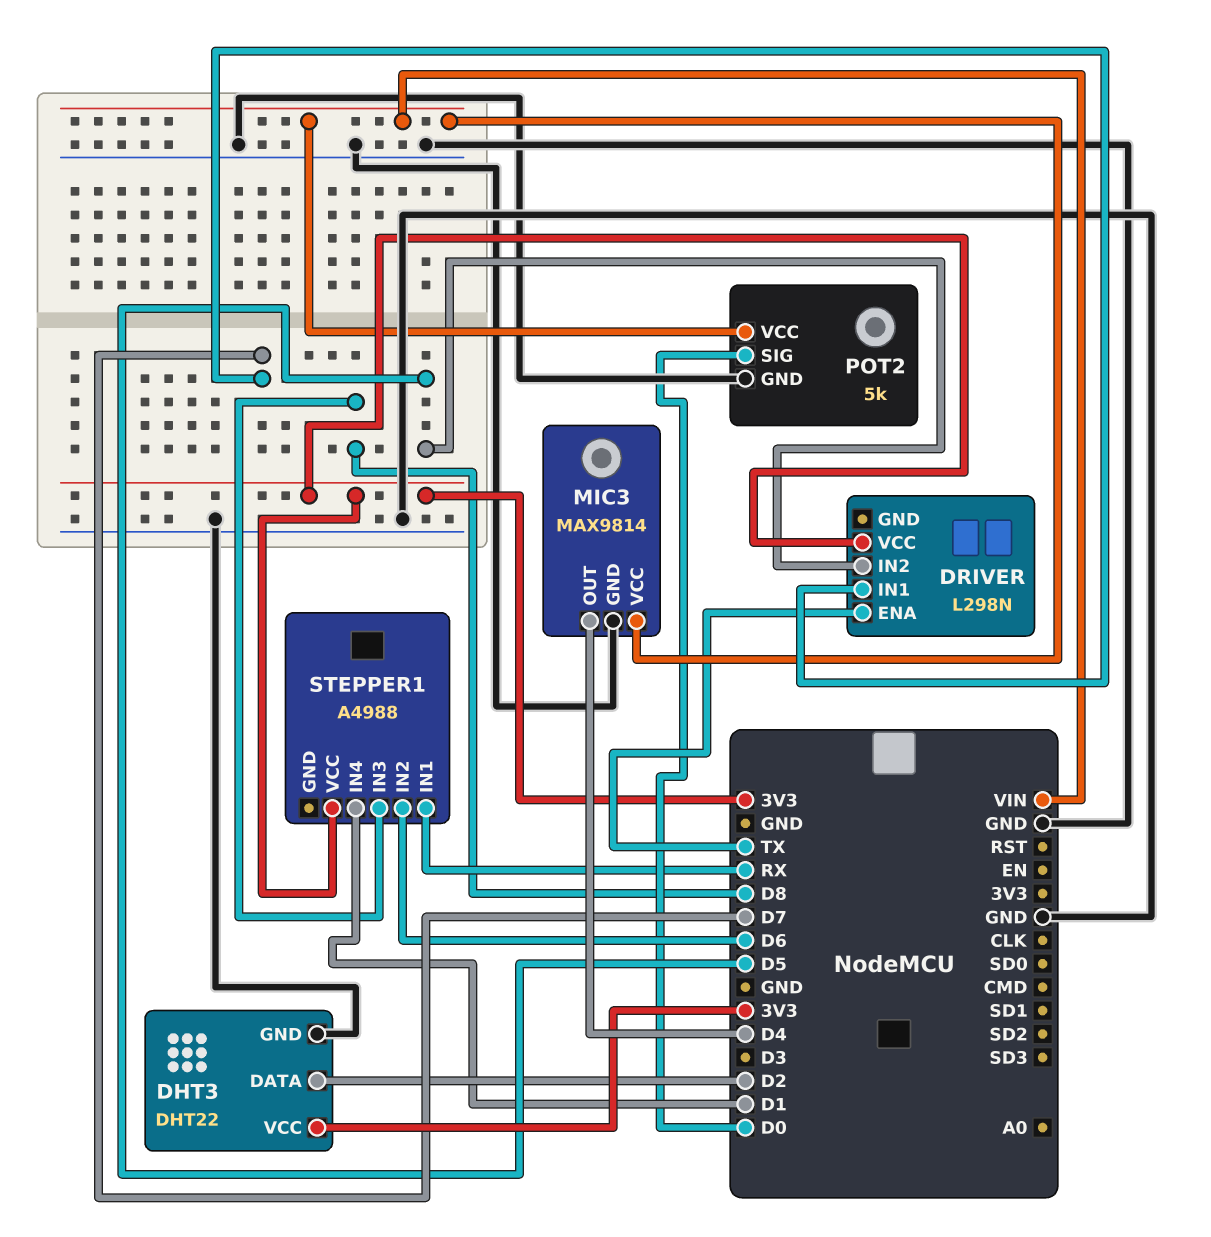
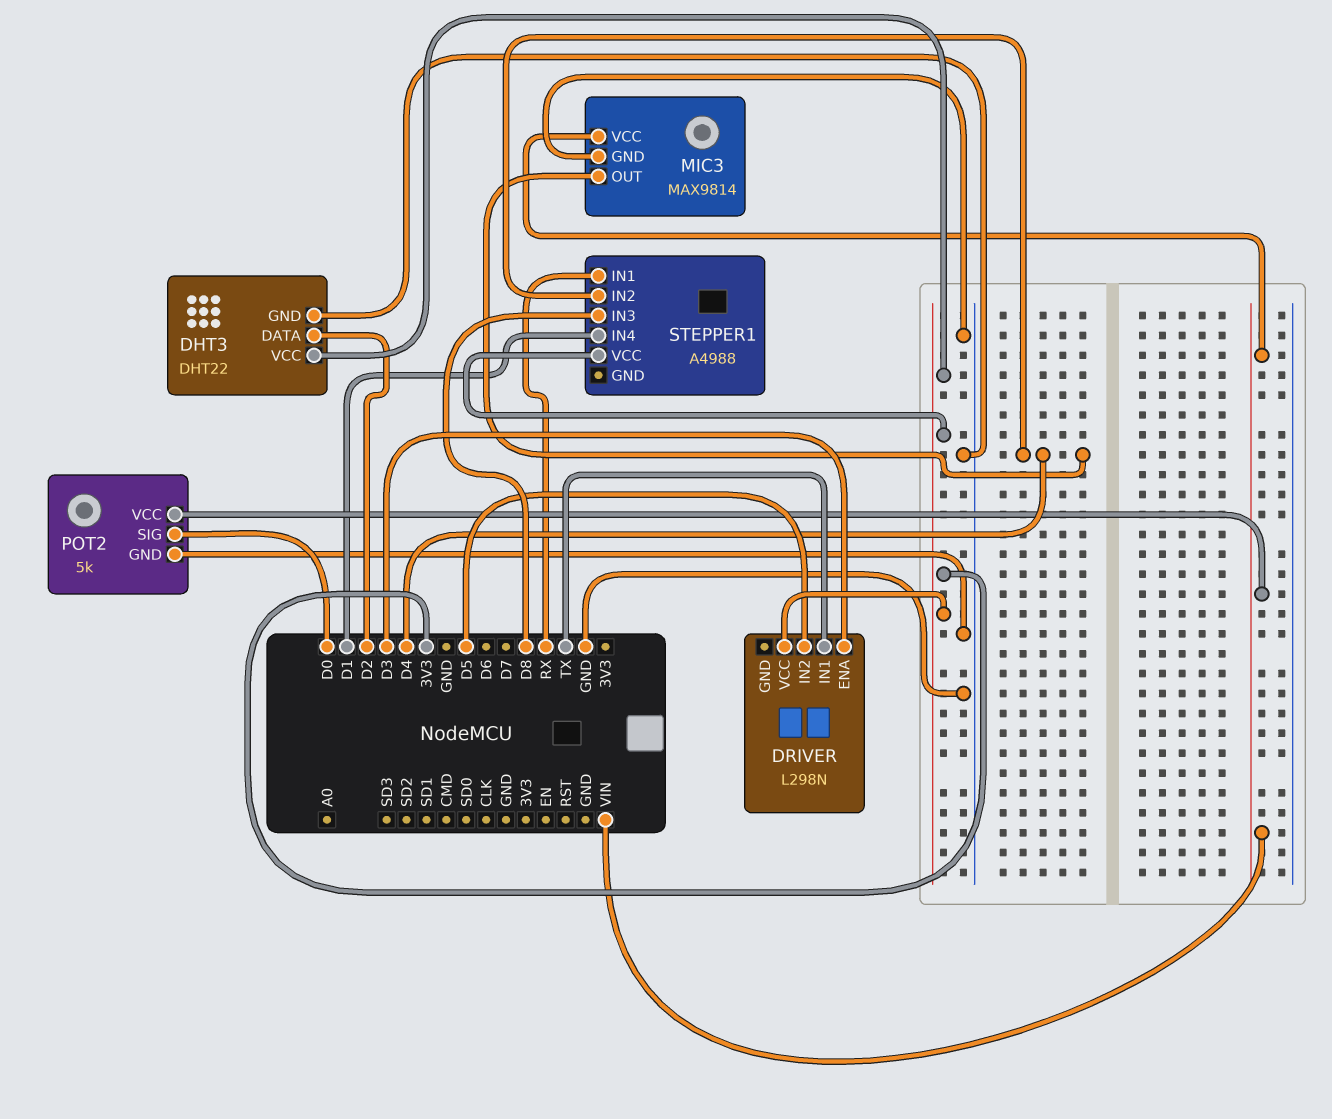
DRIVER pin ENA: TX -> D3
DRIVER pin IN1: D7 -> TX
STEPPER1 pin IN2: D6 -> D4

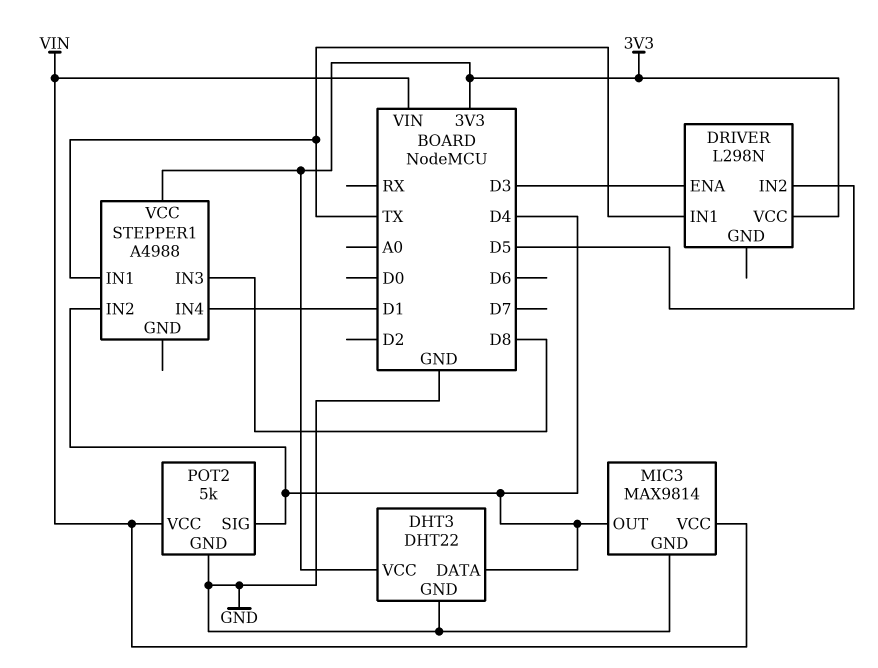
DHT3 pin DATA: D2 -> D4
POT2 pin SIG: D0 -> D4
STEPPER1 pin IN1: RX -> TX

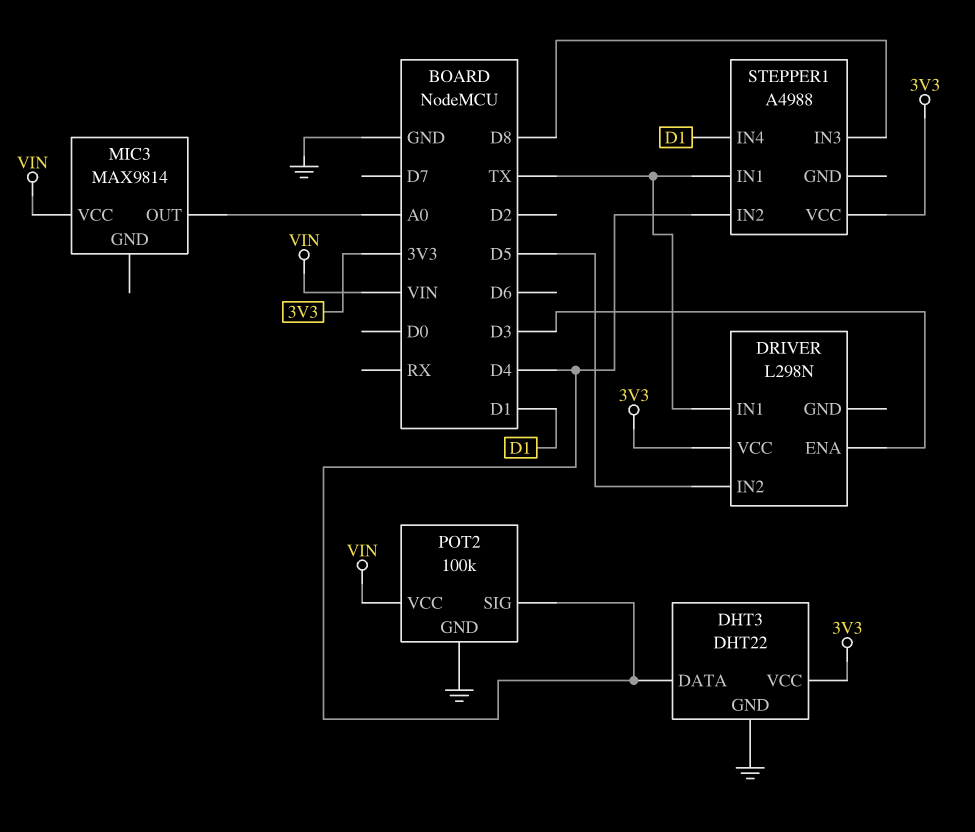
MIC3 pin GND: GND -> none
MIC3 pin OUT: D4 -> A0
POT2: 5k -> 100k

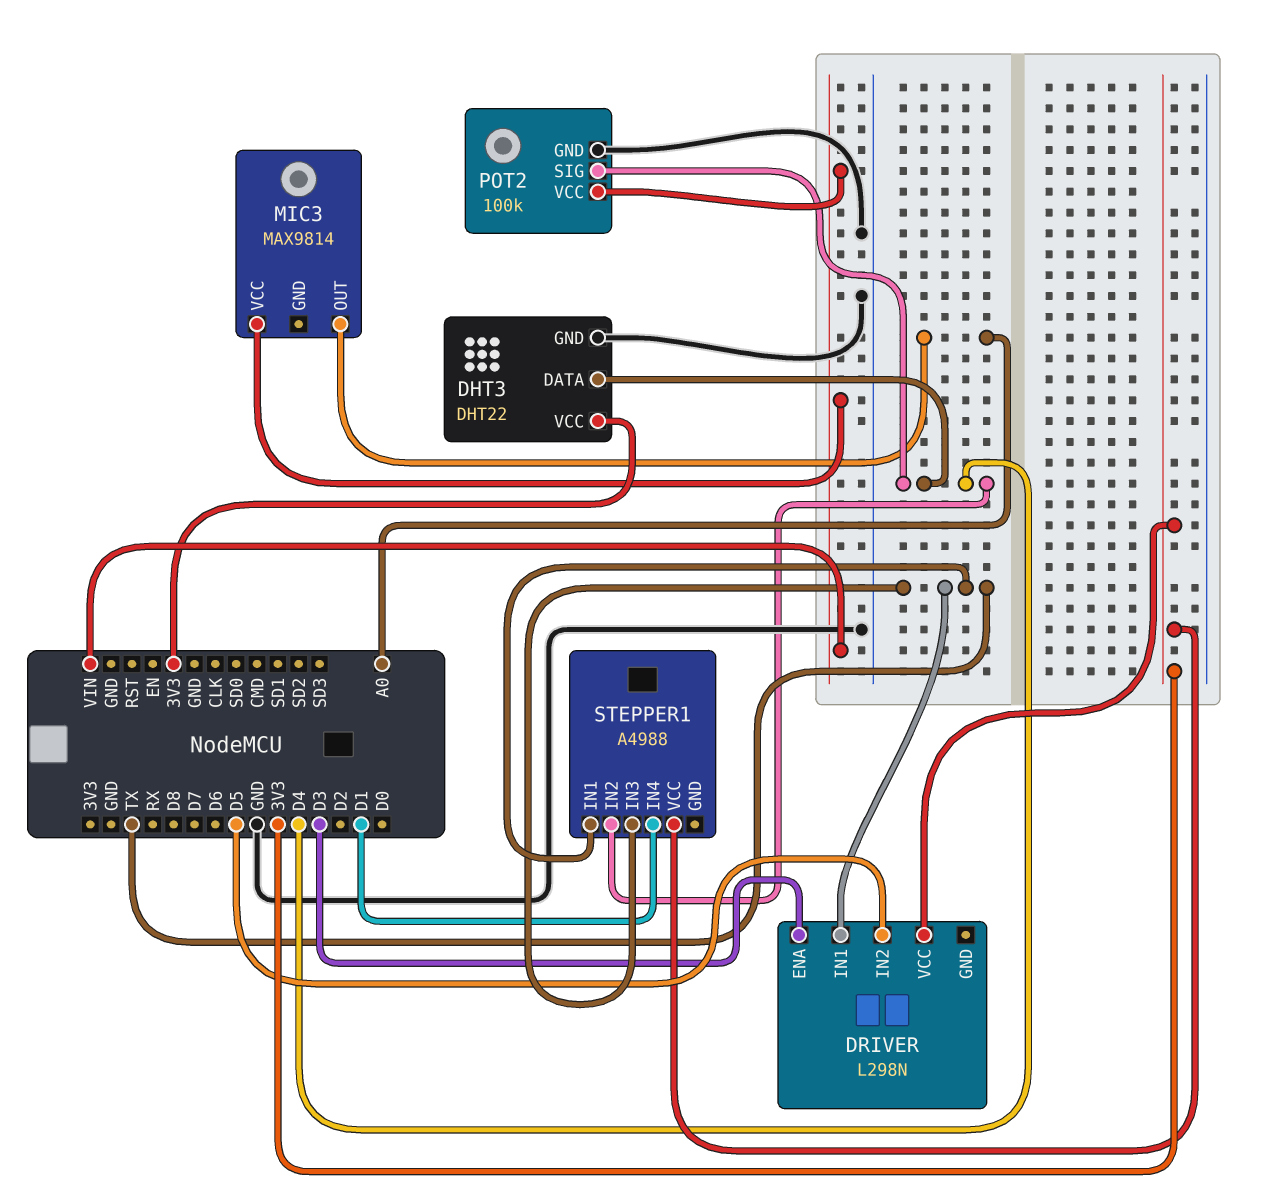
STEPPER1 pin IN3: D8 -> TX

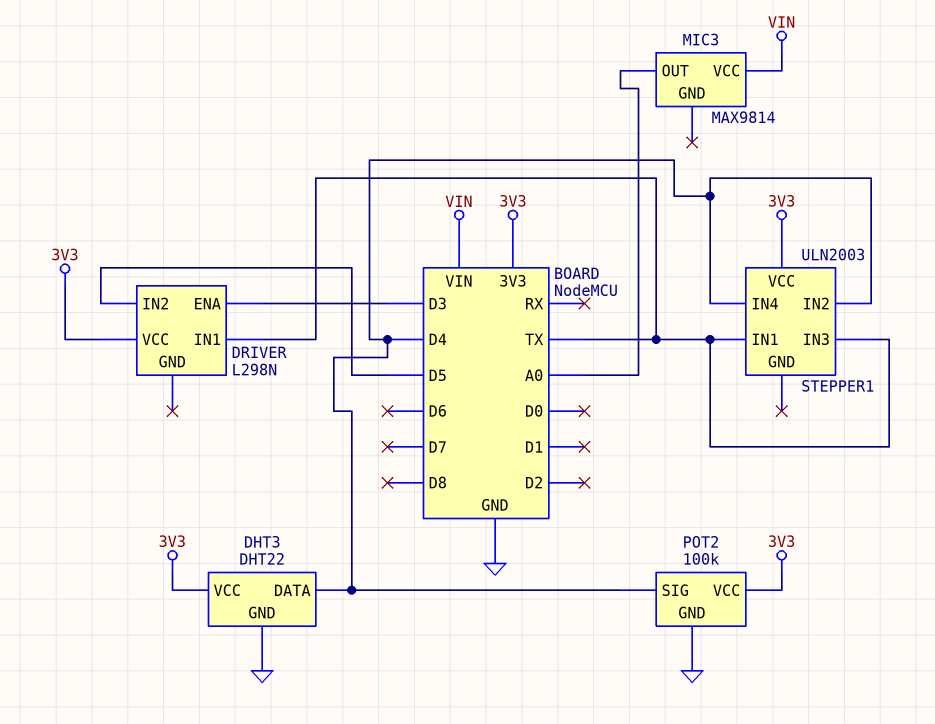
POT2 pin VCC: VIN -> 3V3
STEPPER1: A4988 -> ULN2003
STEPPER1 pin IN4: D1 -> D4

